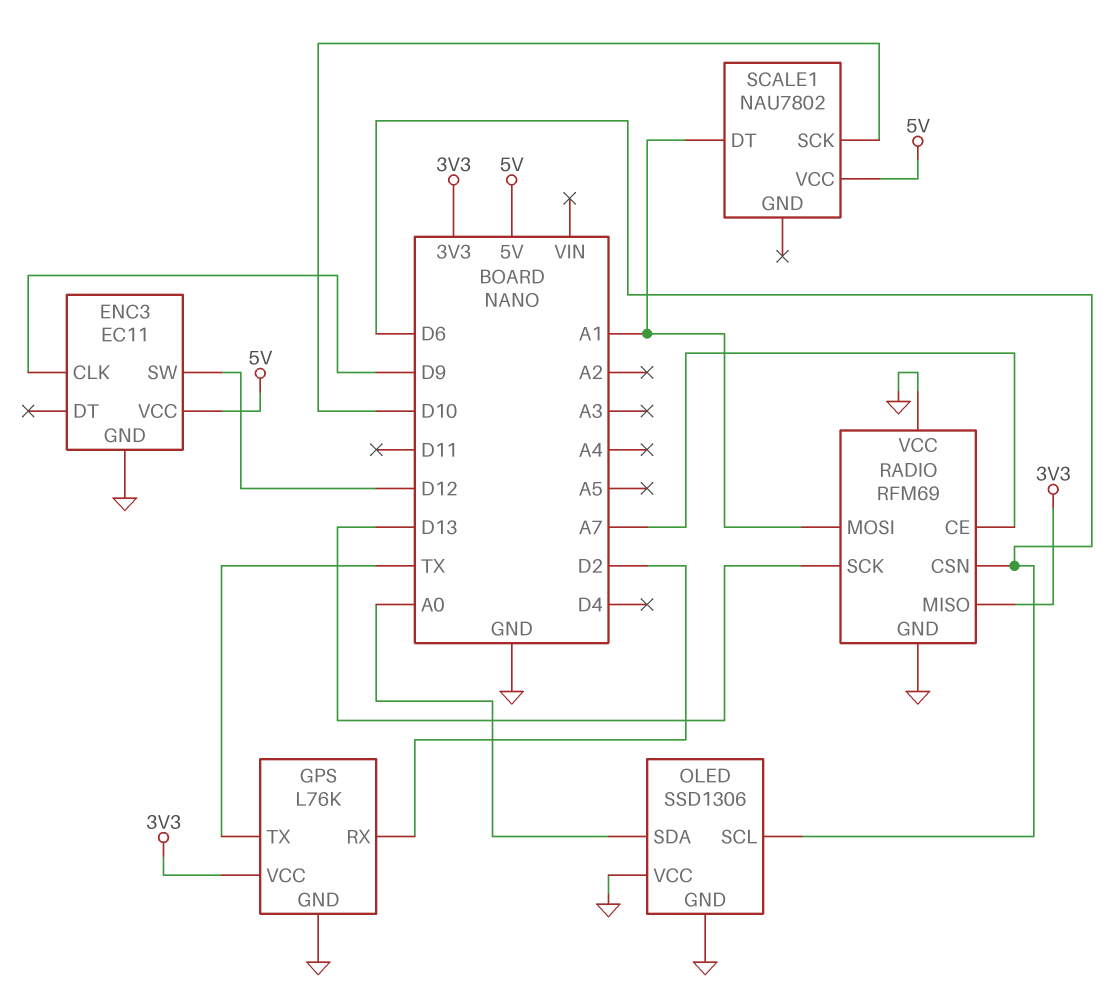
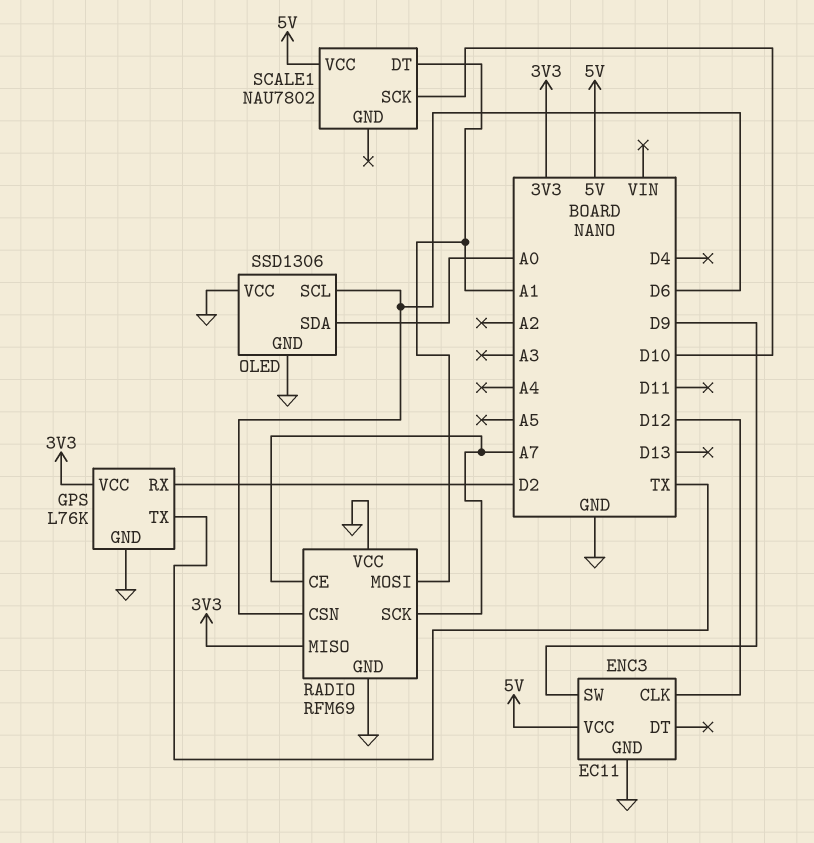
ENC3 pin CLK: D9 -> D12
ENC3 pin SW: D12 -> D9
RADIO pin SCK: D13 -> A7

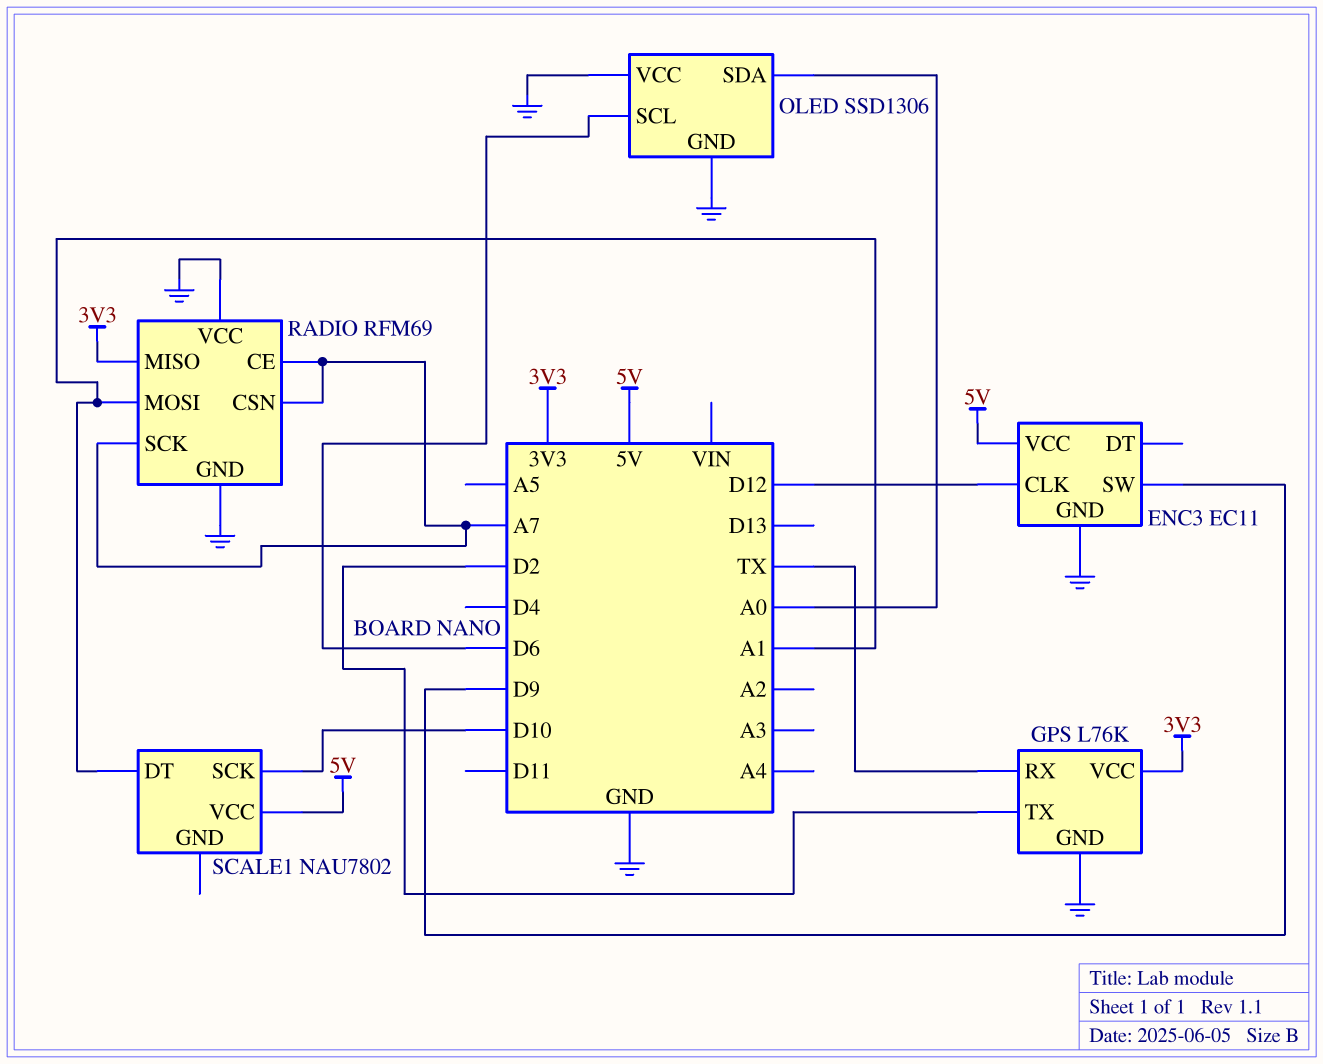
GPS pin RX: D2 -> TX
GPS pin TX: TX -> D2
RADIO pin CSN: D6 -> A7

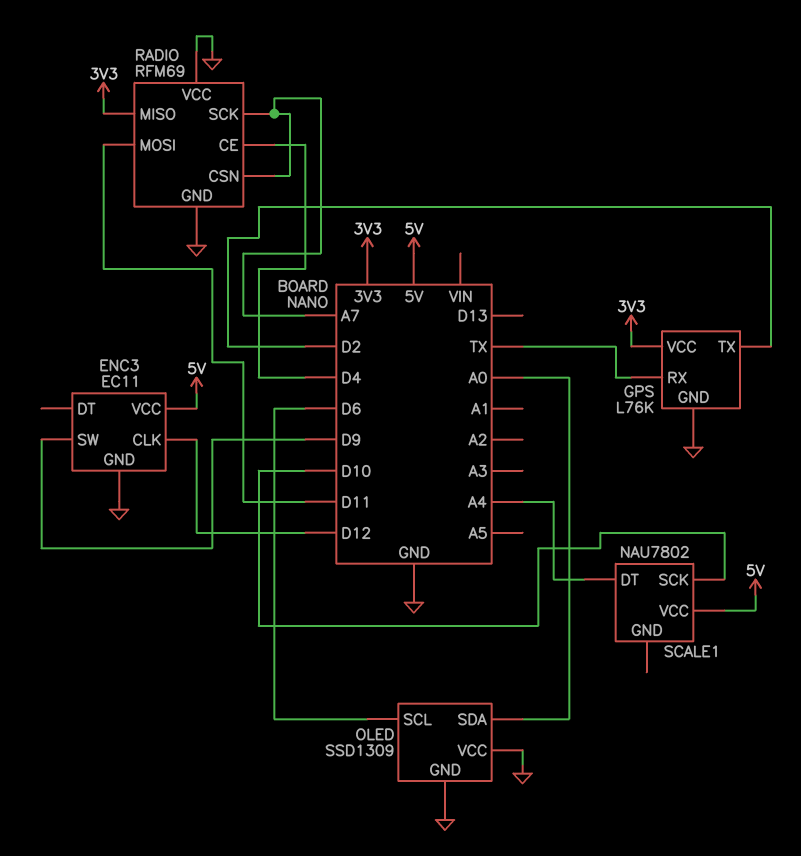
OLED: SSD1306 -> SSD1309
RADIO pin CE: A7 -> D4
RADIO pin MOSI: A1 -> D11
SCALE1 pin DT: A1 -> A4

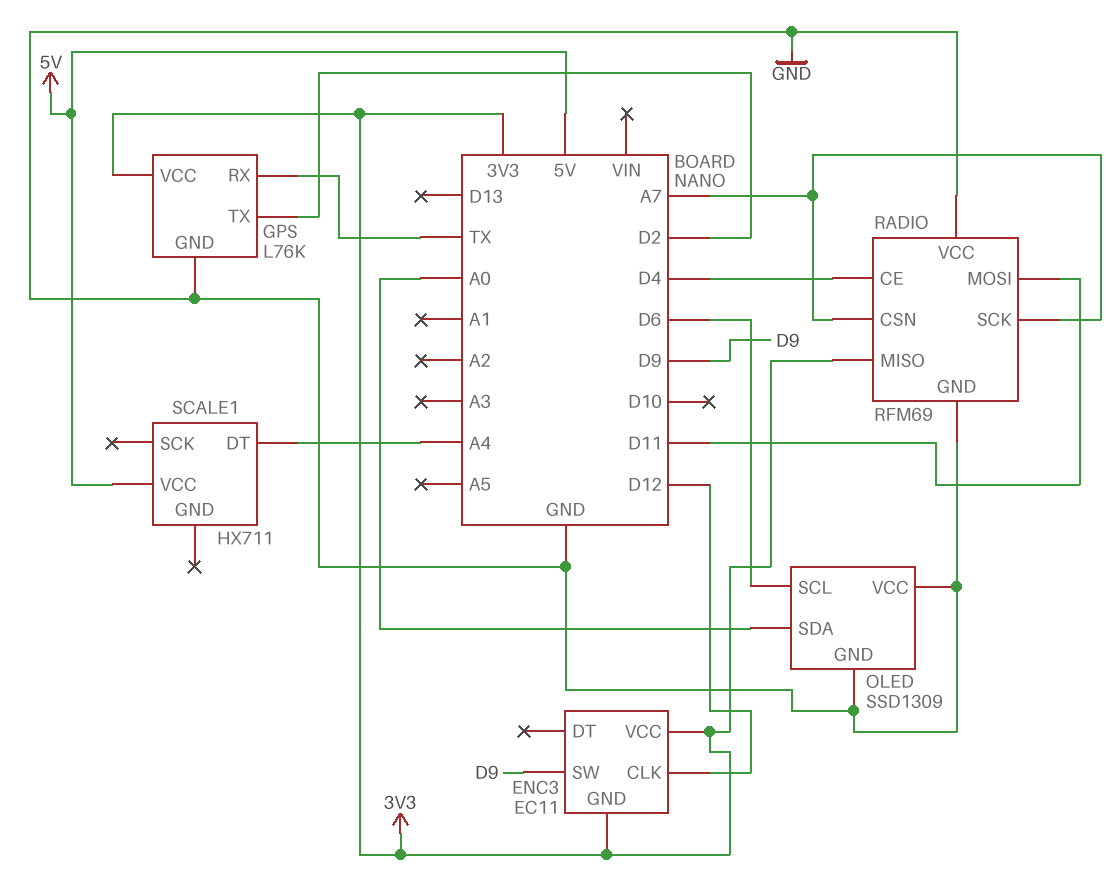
ENC3 pin GND: GND -> 3V3
ENC3 pin VCC: 5V -> 3V3
SCALE1: NAU7802 -> HX711
SCALE1 pin SCK: D10 -> none

